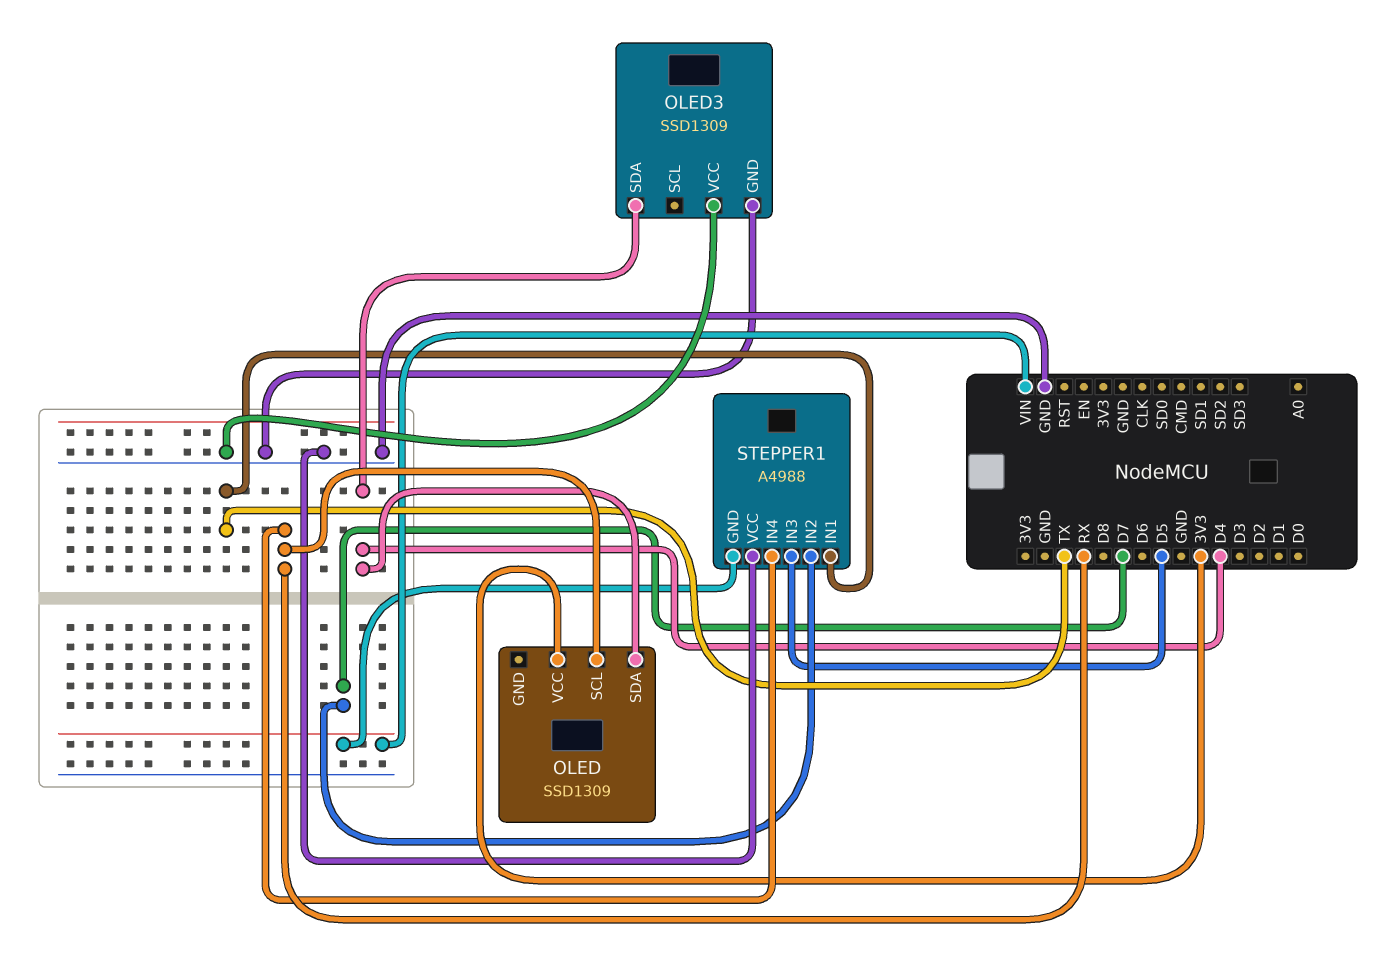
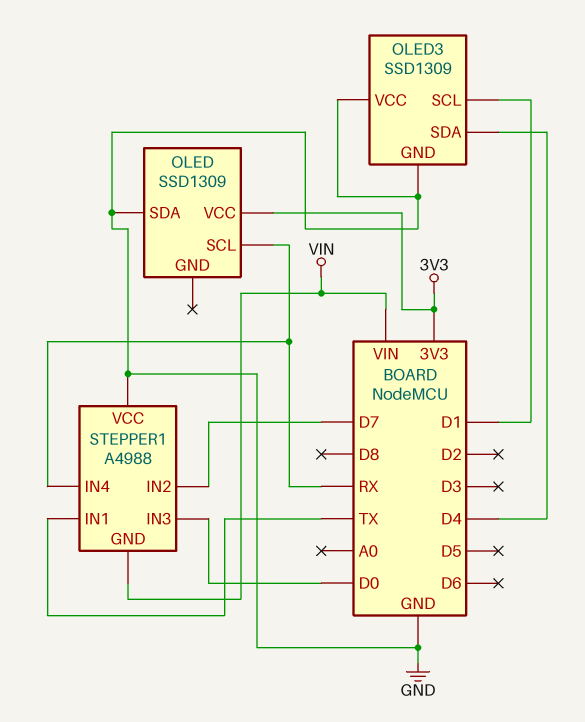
OLED pin SDA: D4 -> GND
OLED3 pin SCL: none -> D1
STEPPER1 pin IN3: D5 -> D0

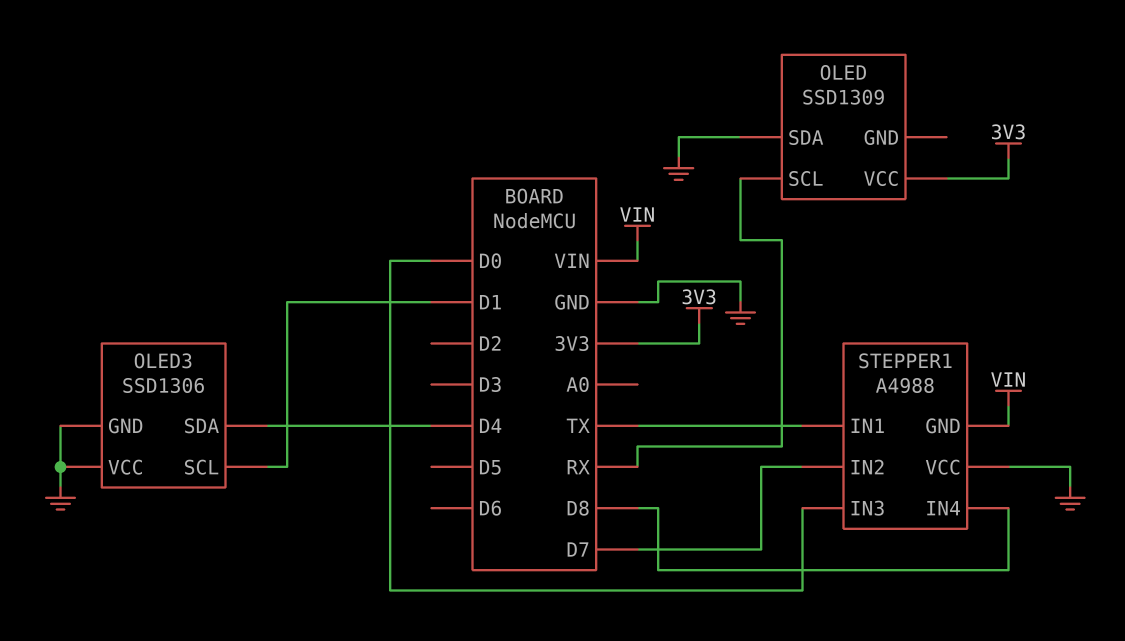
OLED3: SSD1309 -> SSD1306
STEPPER1 pin IN4: RX -> D8

